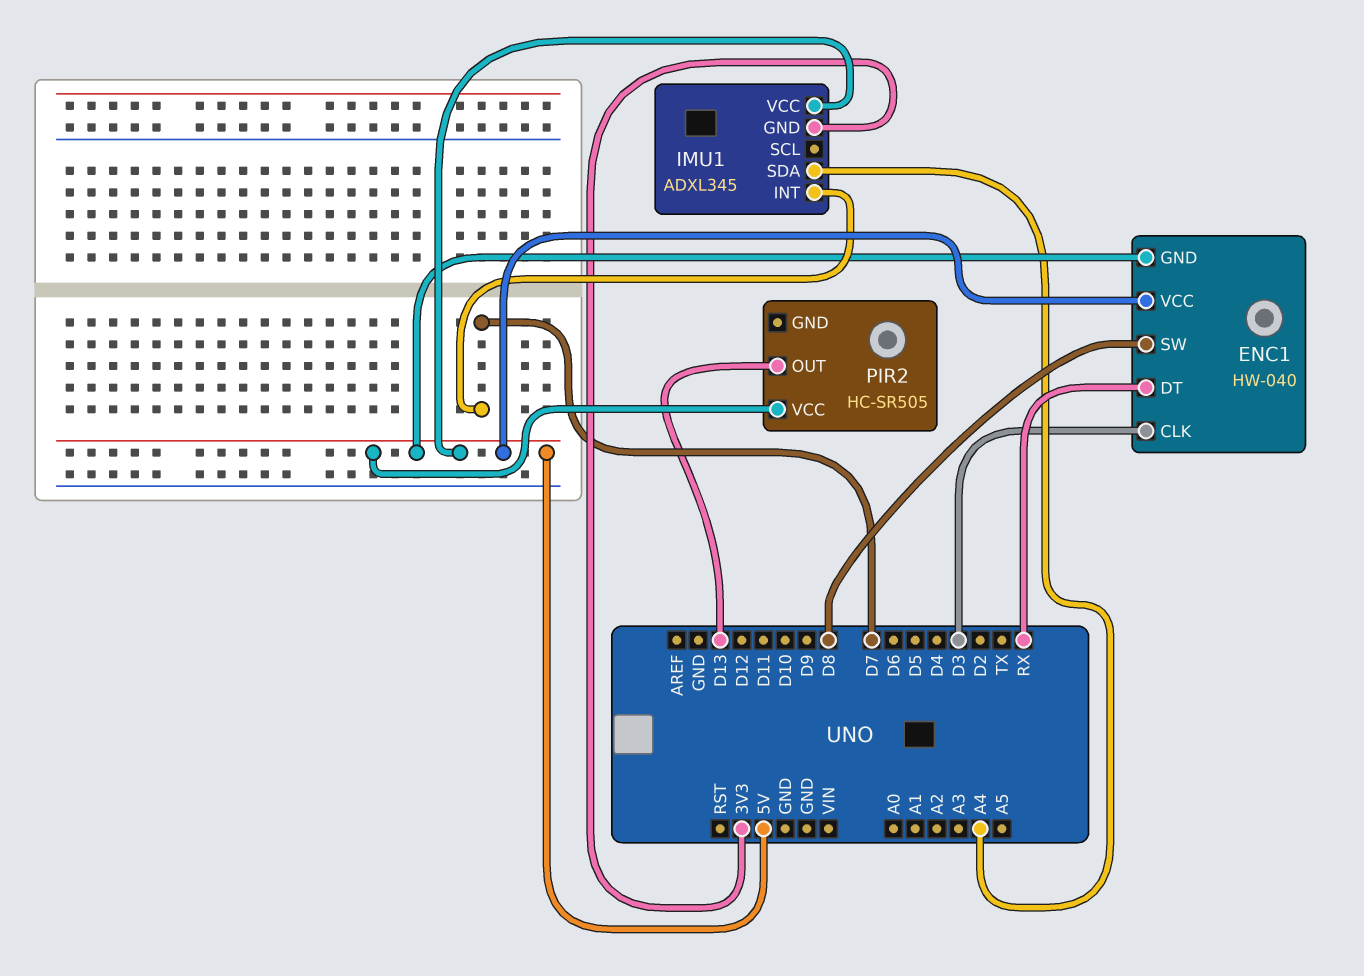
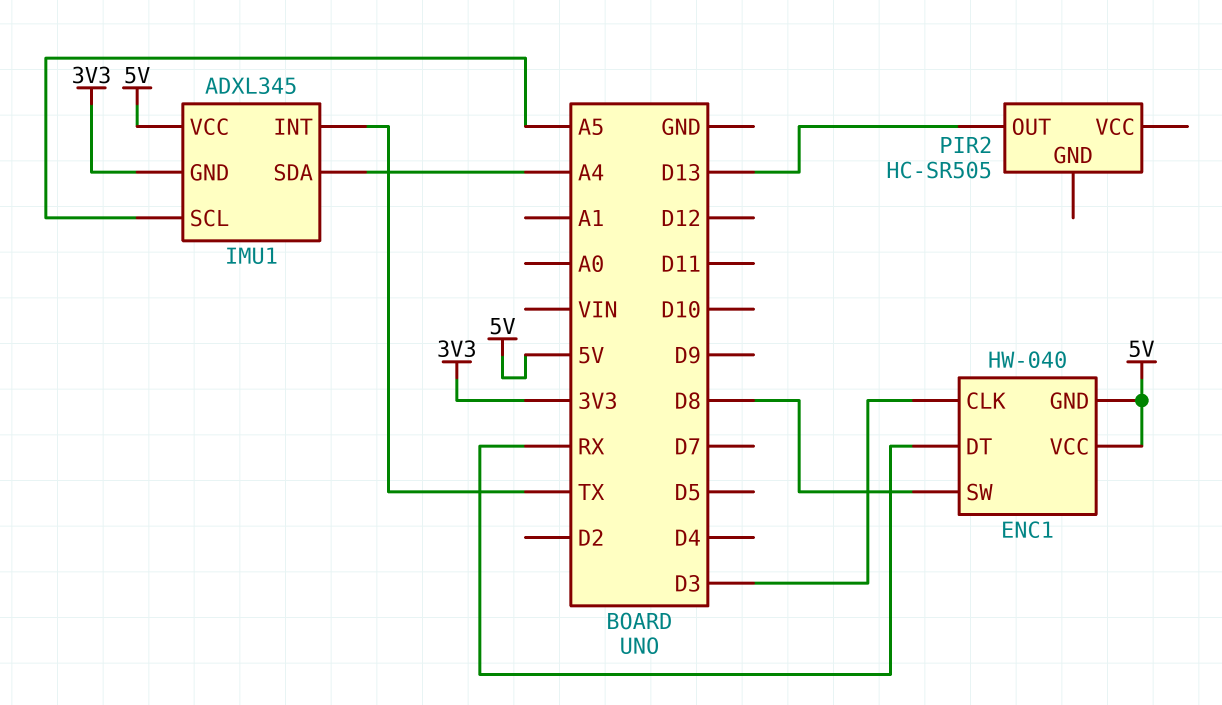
IMU1 pin INT: D7 -> TX
IMU1 pin SCL: none -> A5
PIR2 pin VCC: 5V -> none

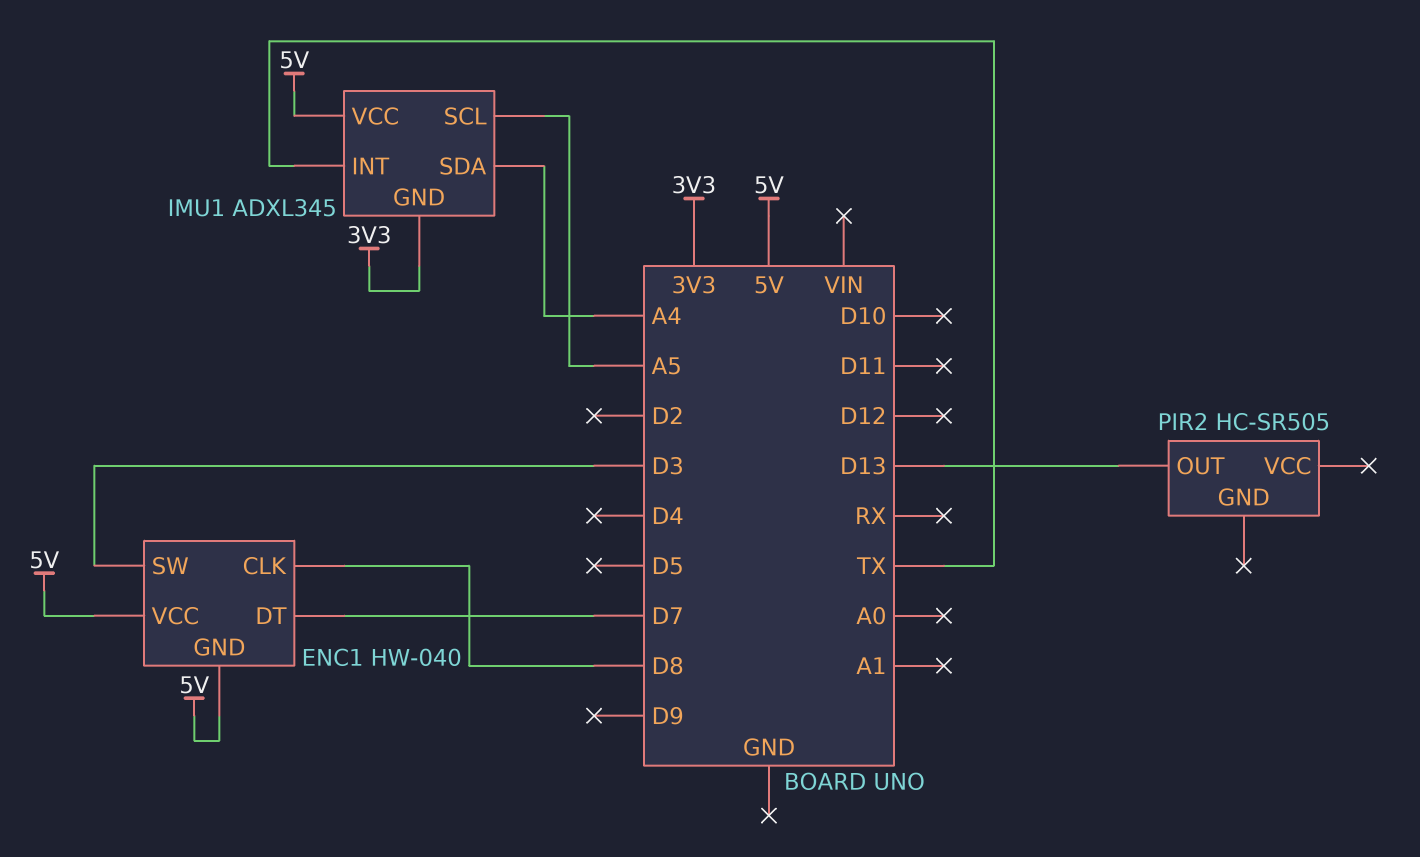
ENC1 pin CLK: D3 -> D8
ENC1 pin DT: RX -> D7
ENC1 pin SW: D8 -> D3

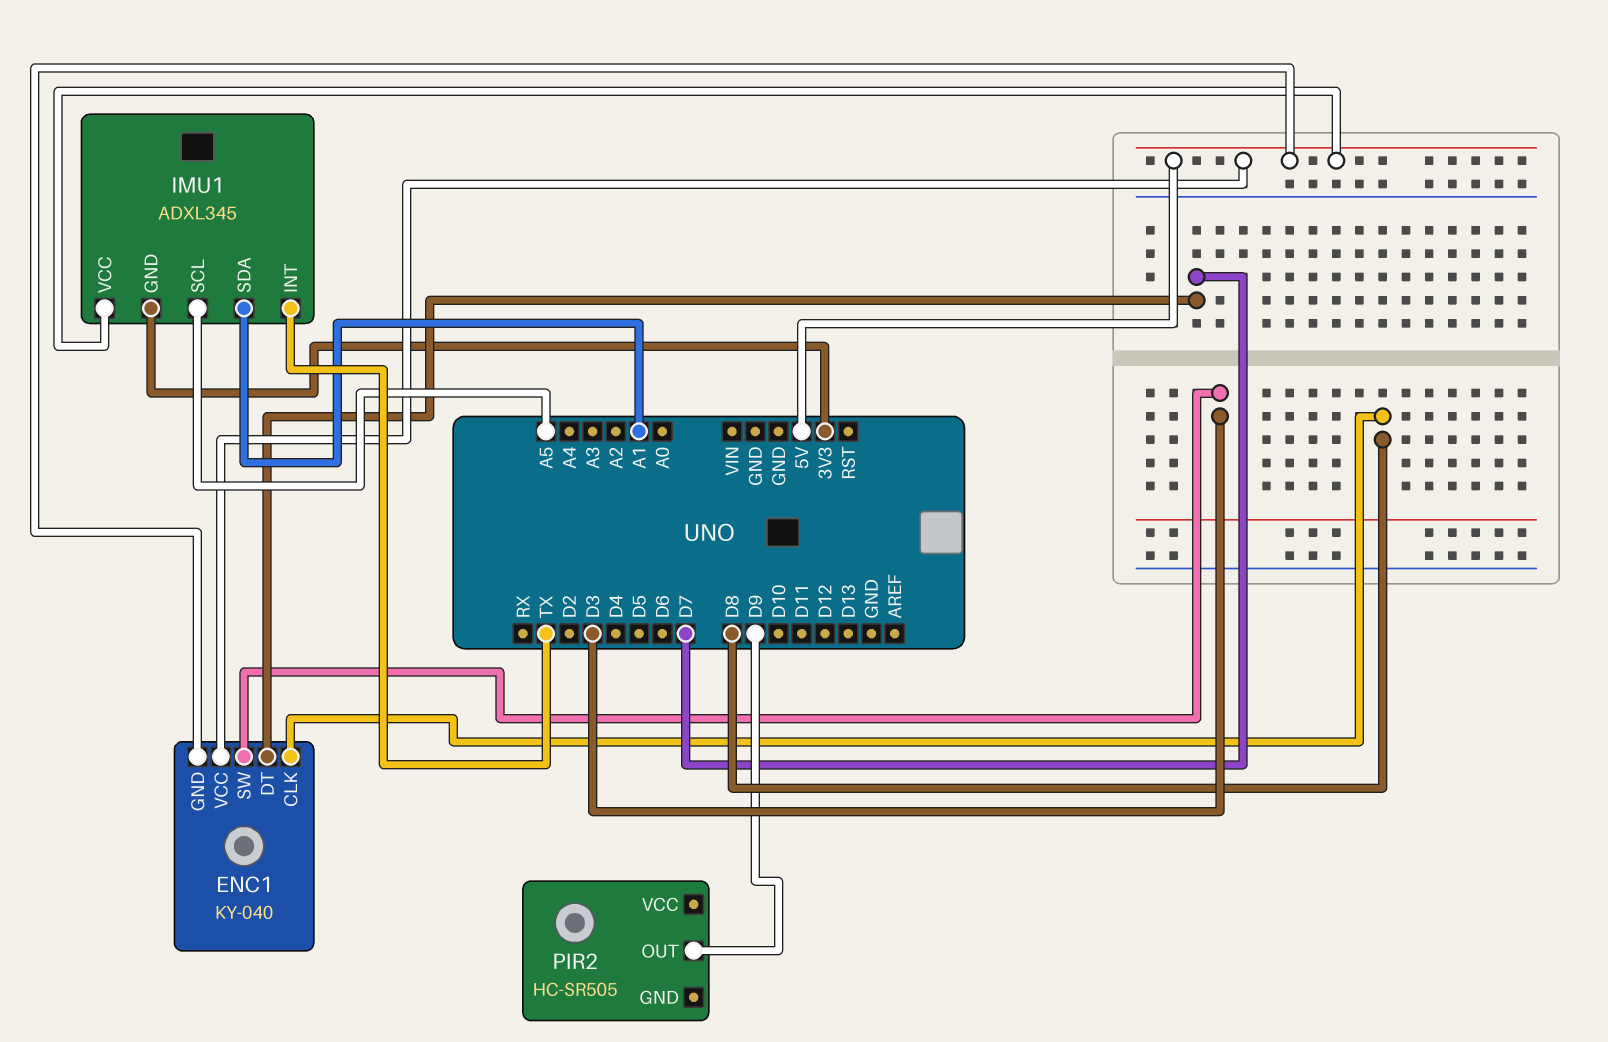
ENC1: HW-040 -> KY-040
IMU1 pin SDA: A4 -> A1
PIR2 pin OUT: D13 -> D9

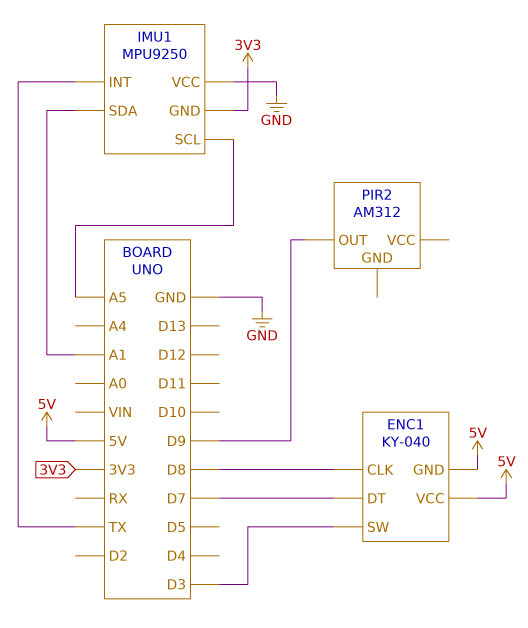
IMU1: ADXL345 -> MPU9250
IMU1 pin VCC: 5V -> GND
PIR2: HC-SR505 -> AM312

